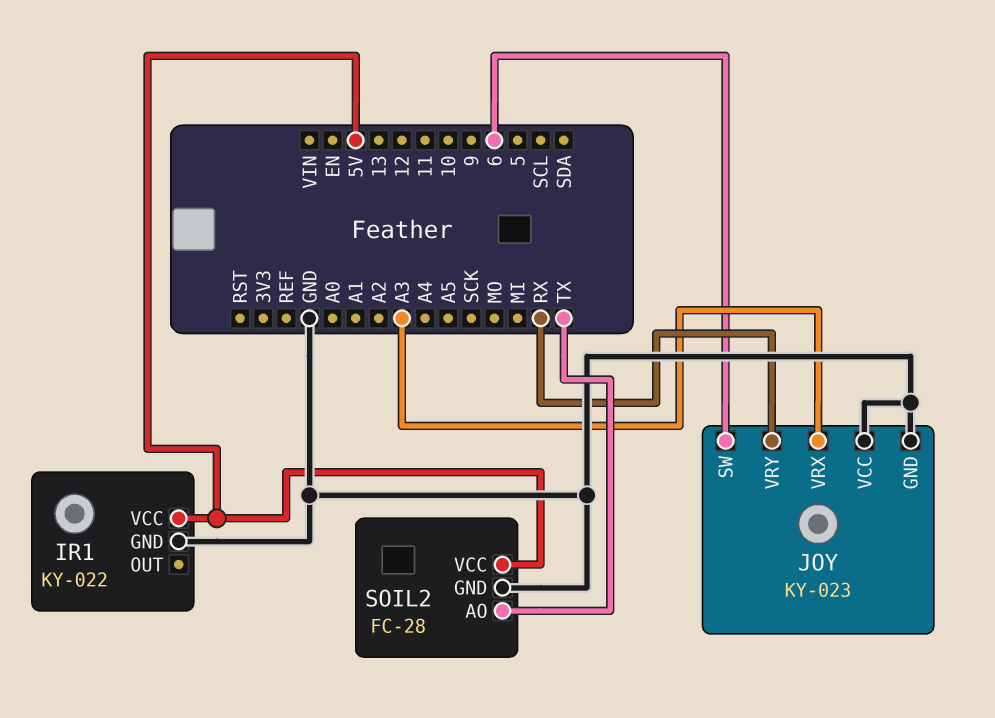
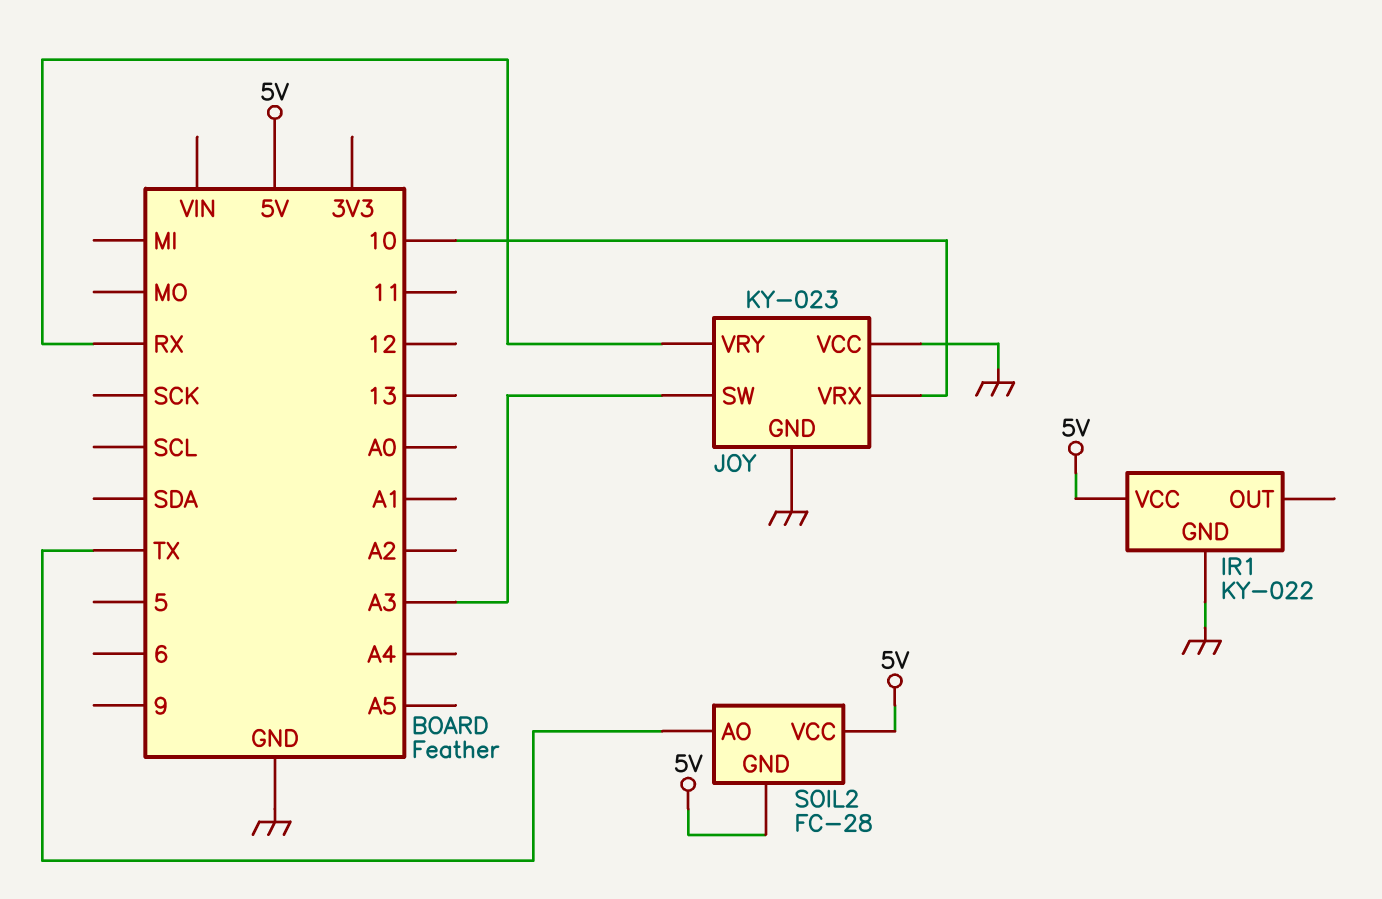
JOY pin SW: 6 -> A3
JOY pin VRX: A3 -> 10
SOIL2 pin GND: GND -> 5V

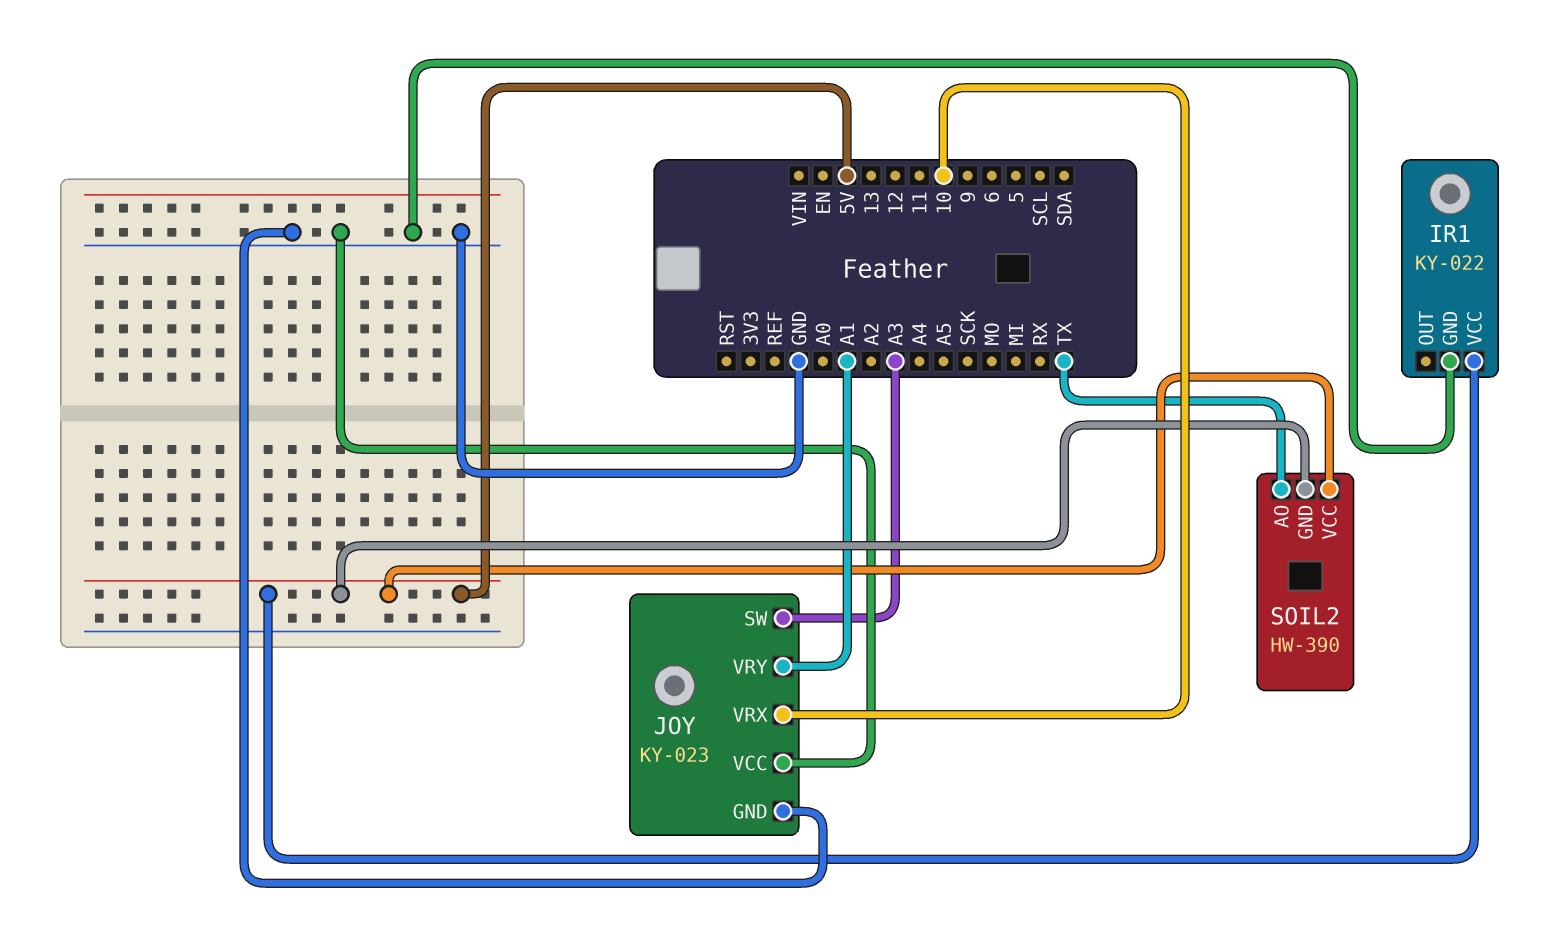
JOY pin VRY: RX -> A1
SOIL2: FC-28 -> HW-390

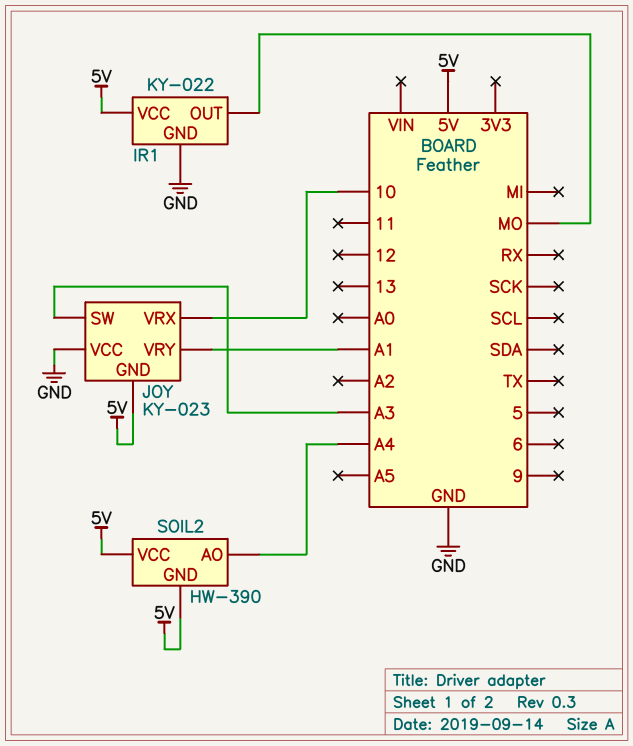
IR1 pin OUT: none -> MO
JOY pin GND: GND -> 5V
SOIL2 pin AO: TX -> A4

